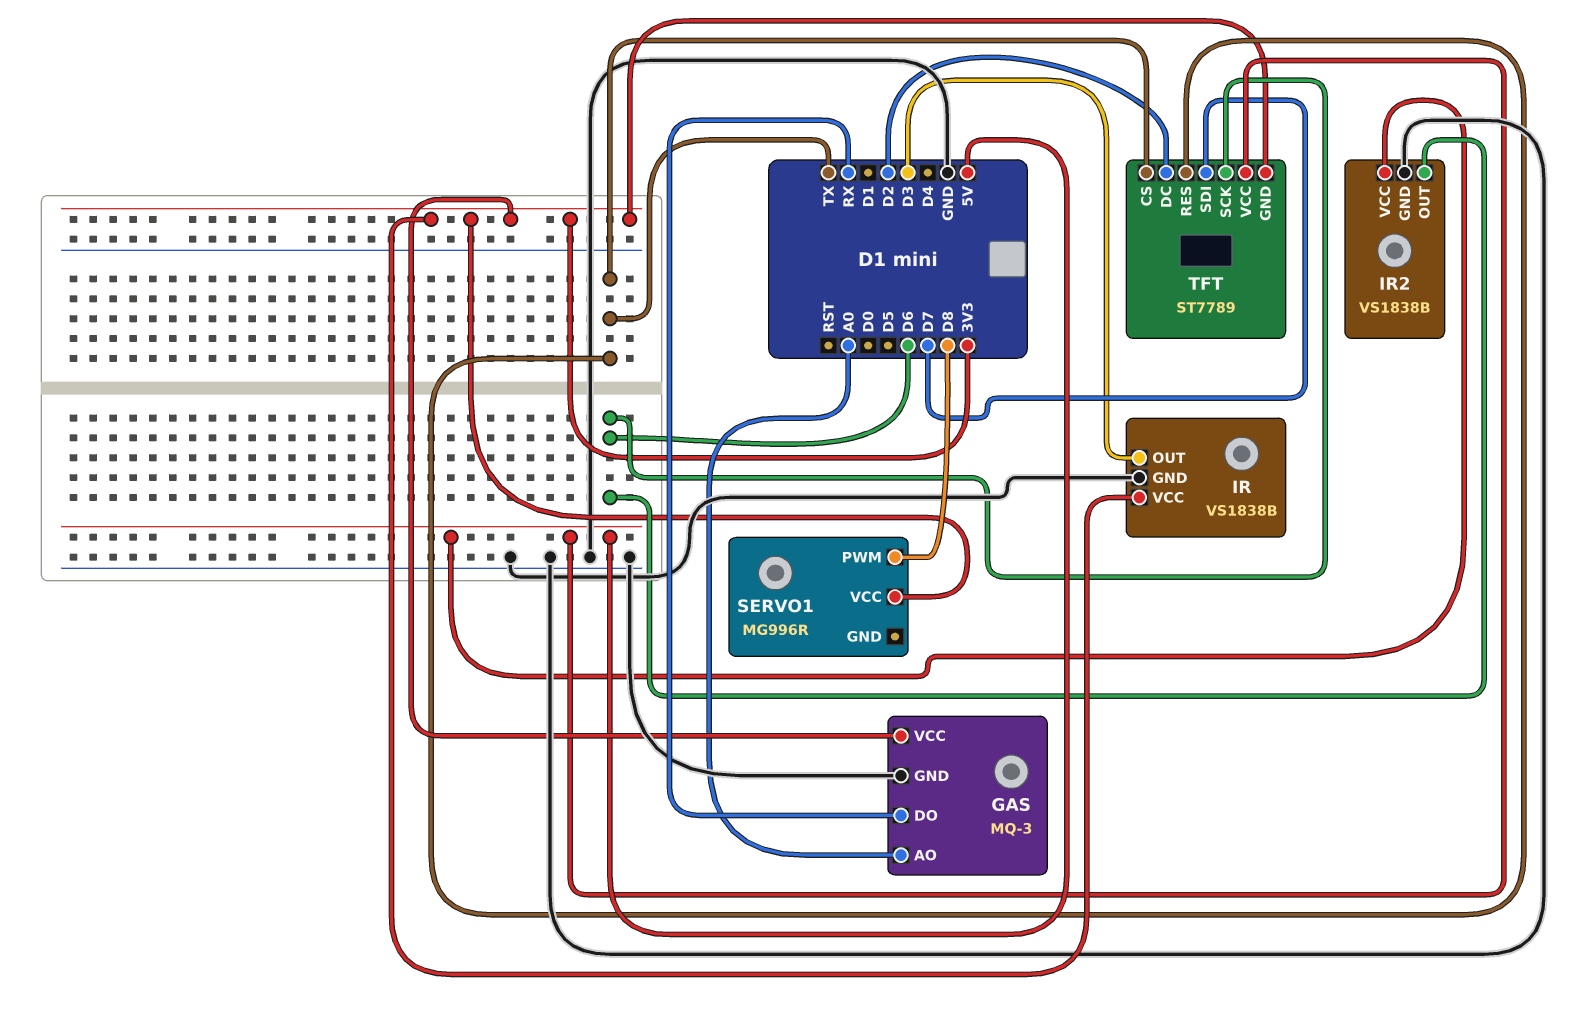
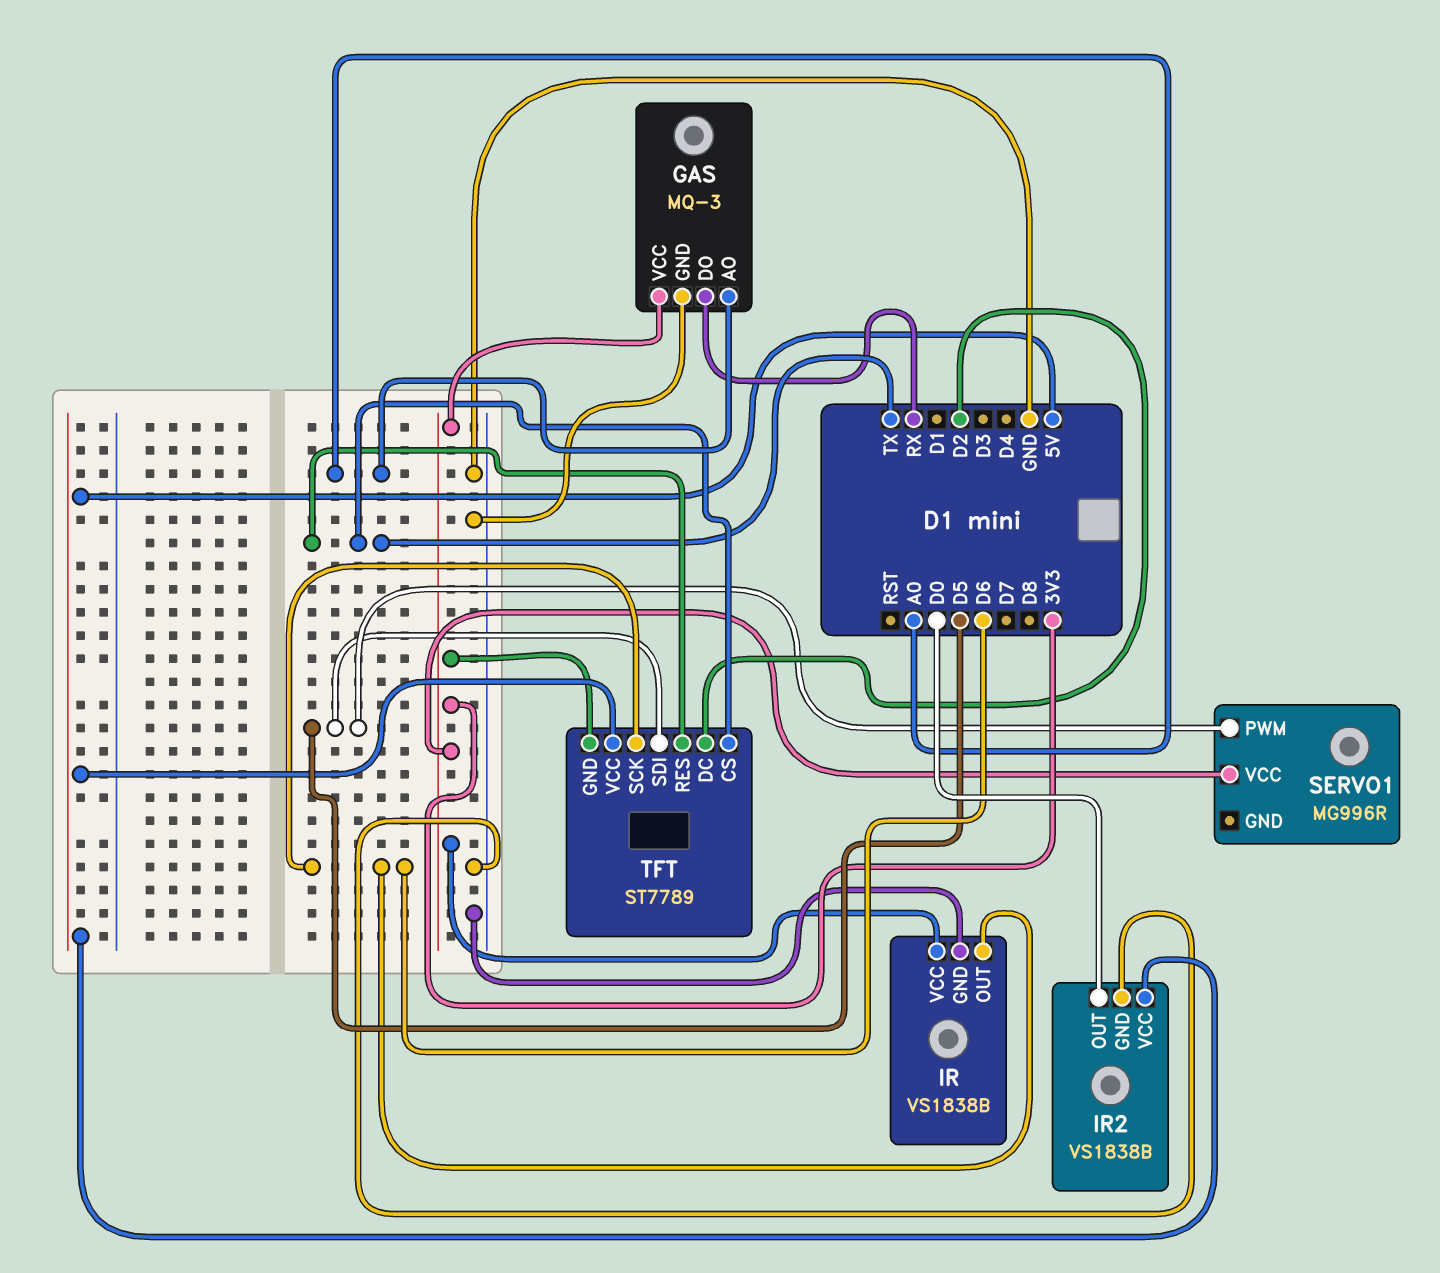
IR pin OUT: D3 -> D6
IR2 pin OUT: D6 -> D0
SERVO1 pin PWM: D8 -> D5
TFT pin SDI: D7 -> D5

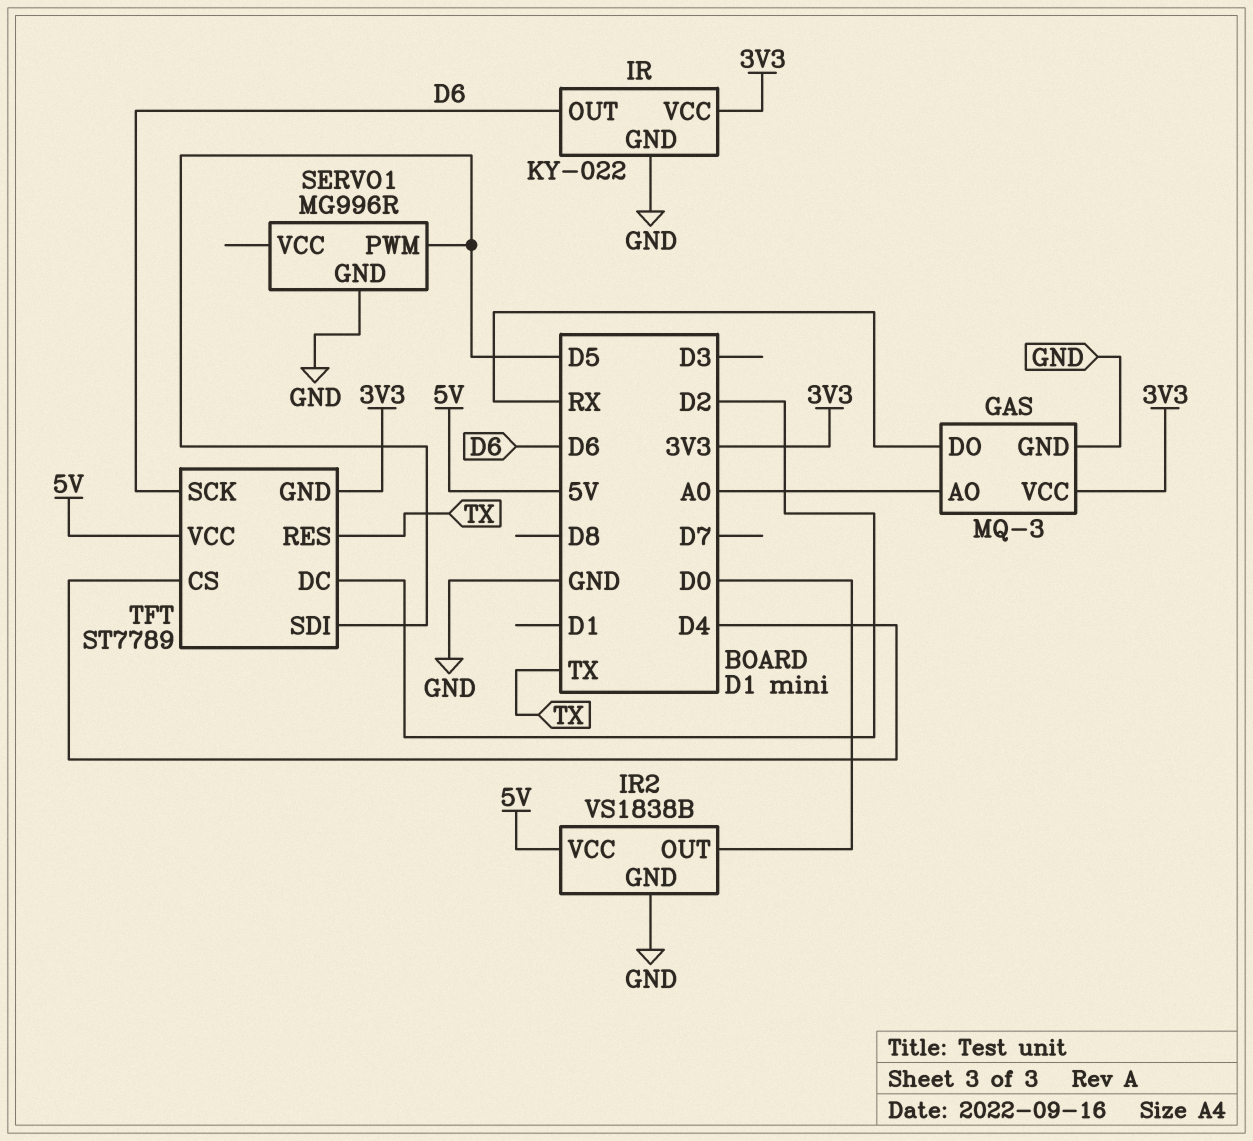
IR: VS1838B -> KY-022
SERVO1 pin GND: none -> GND
SERVO1 pin VCC: 3V3 -> none
TFT pin CS: TX -> D4

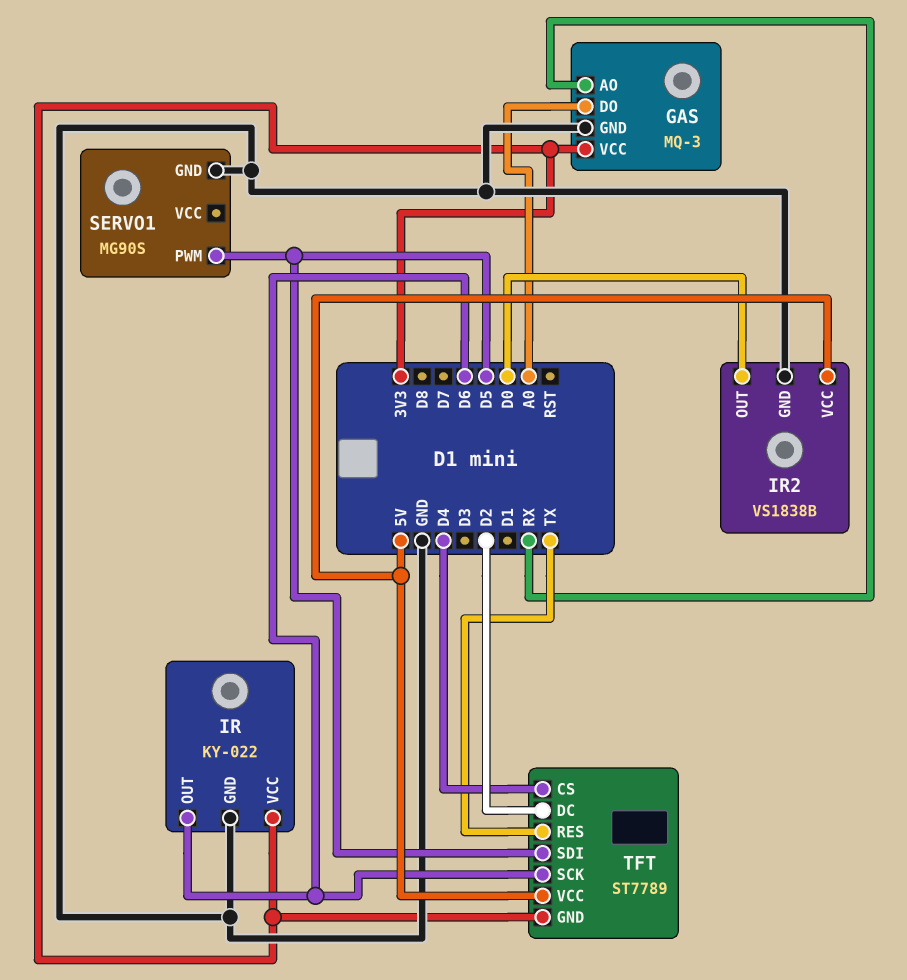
GAS pin AO: A0 -> RX
GAS pin DO: RX -> A0
SERVO1: MG996R -> MG90S

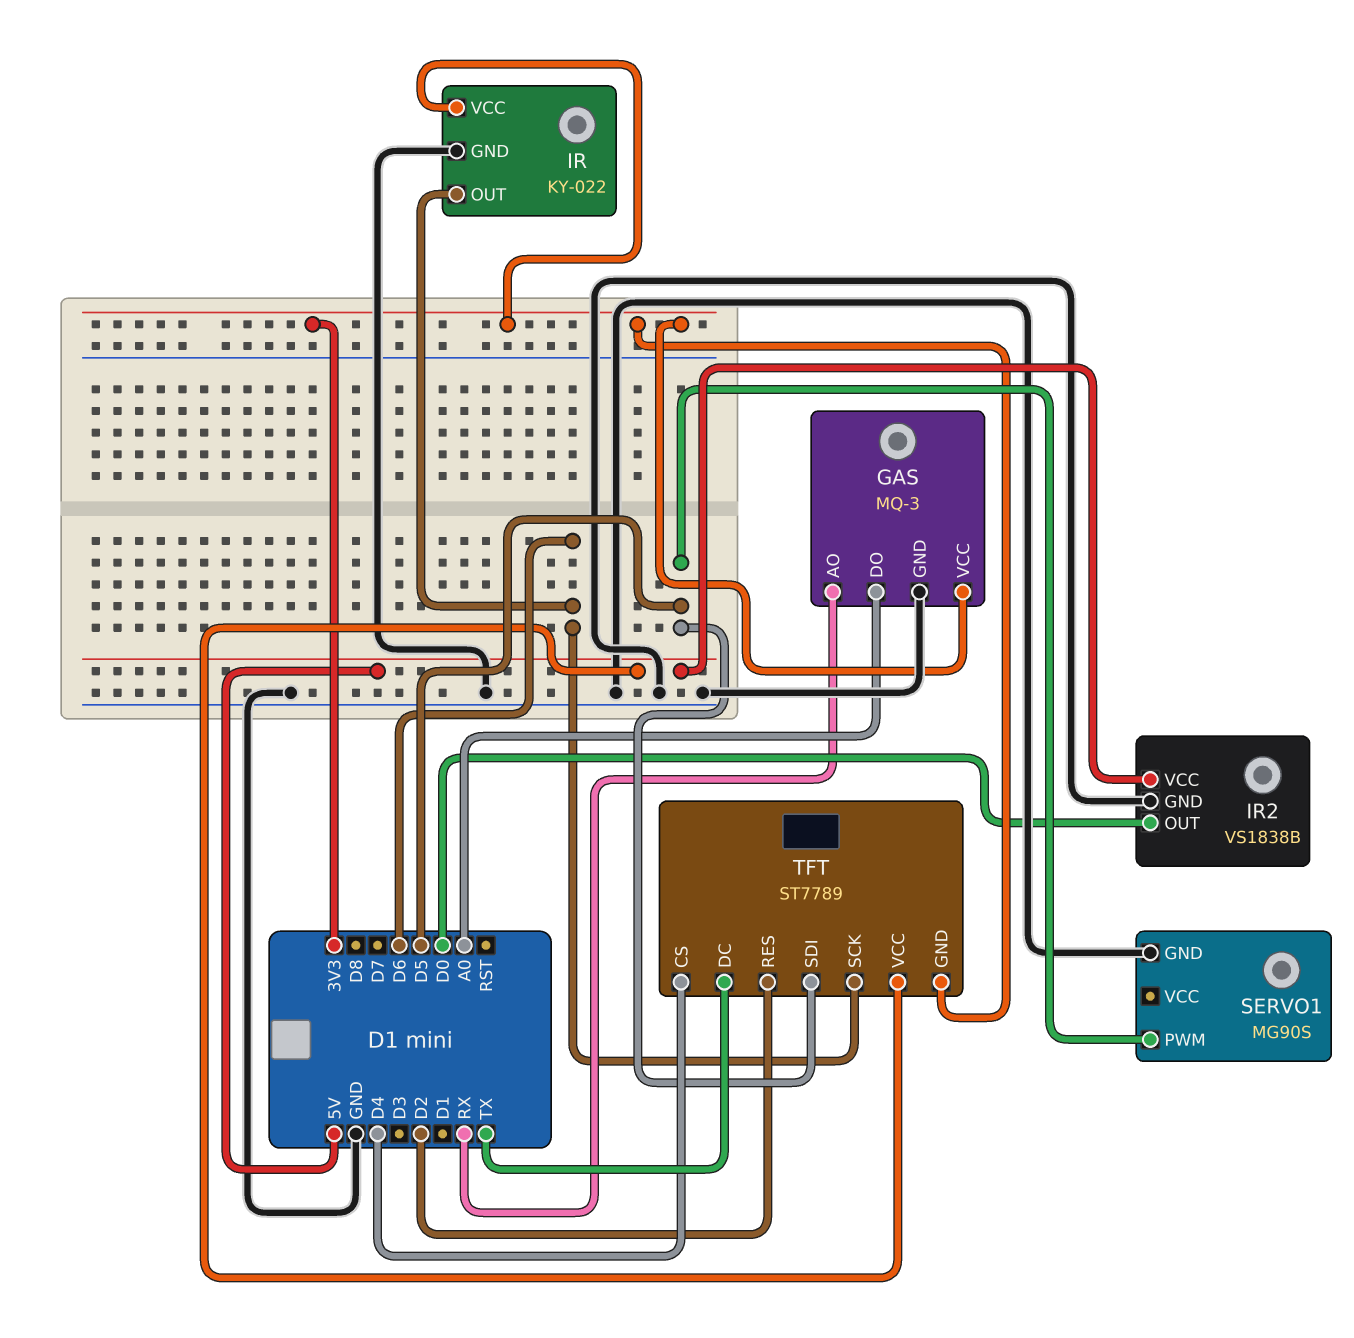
TFT pin DC: D2 -> TX
TFT pin RES: TX -> D2

